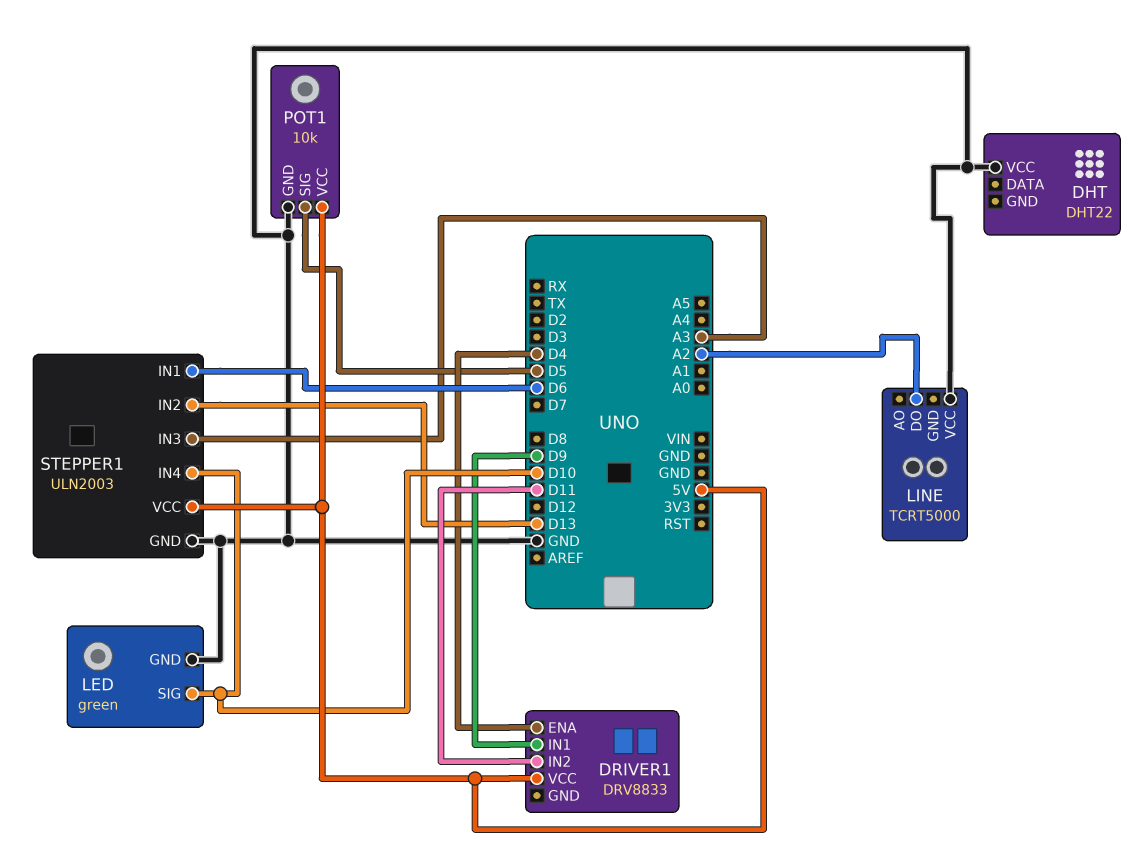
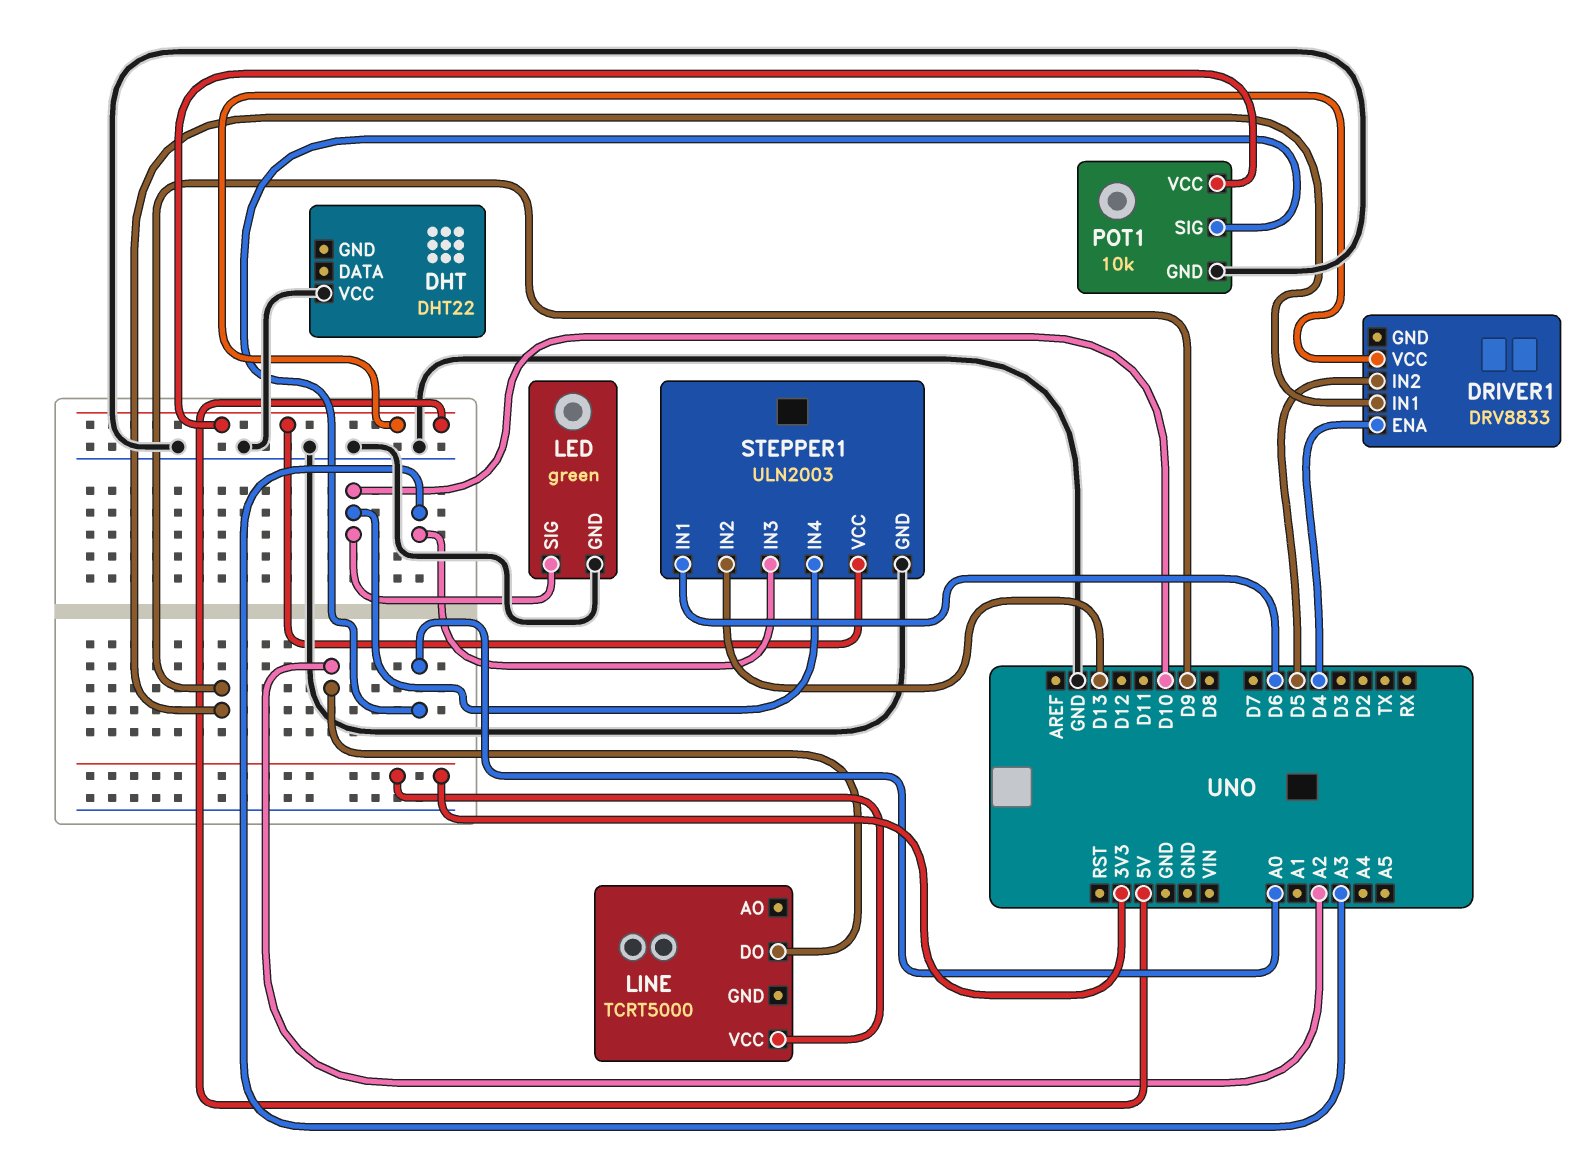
DRIVER1 pin IN2: D11 -> D5
LINE pin VCC: GND -> 3V3
POT1 pin SIG: D5 -> A0

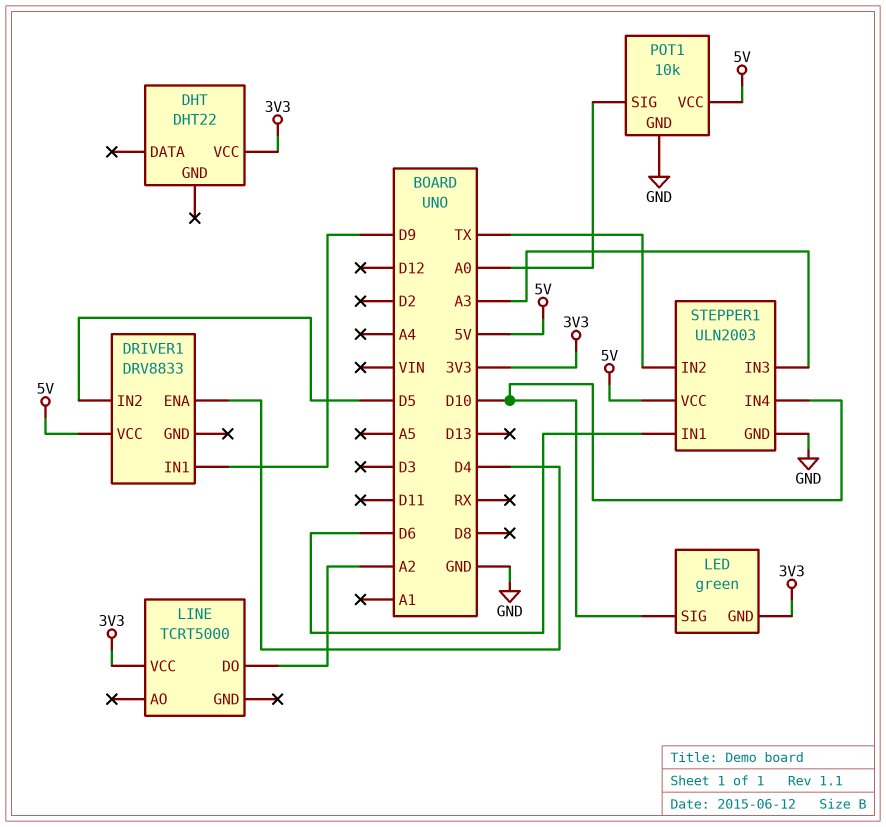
DHT pin VCC: GND -> 3V3
LED pin GND: GND -> 3V3
STEPPER1 pin IN2: D13 -> TX

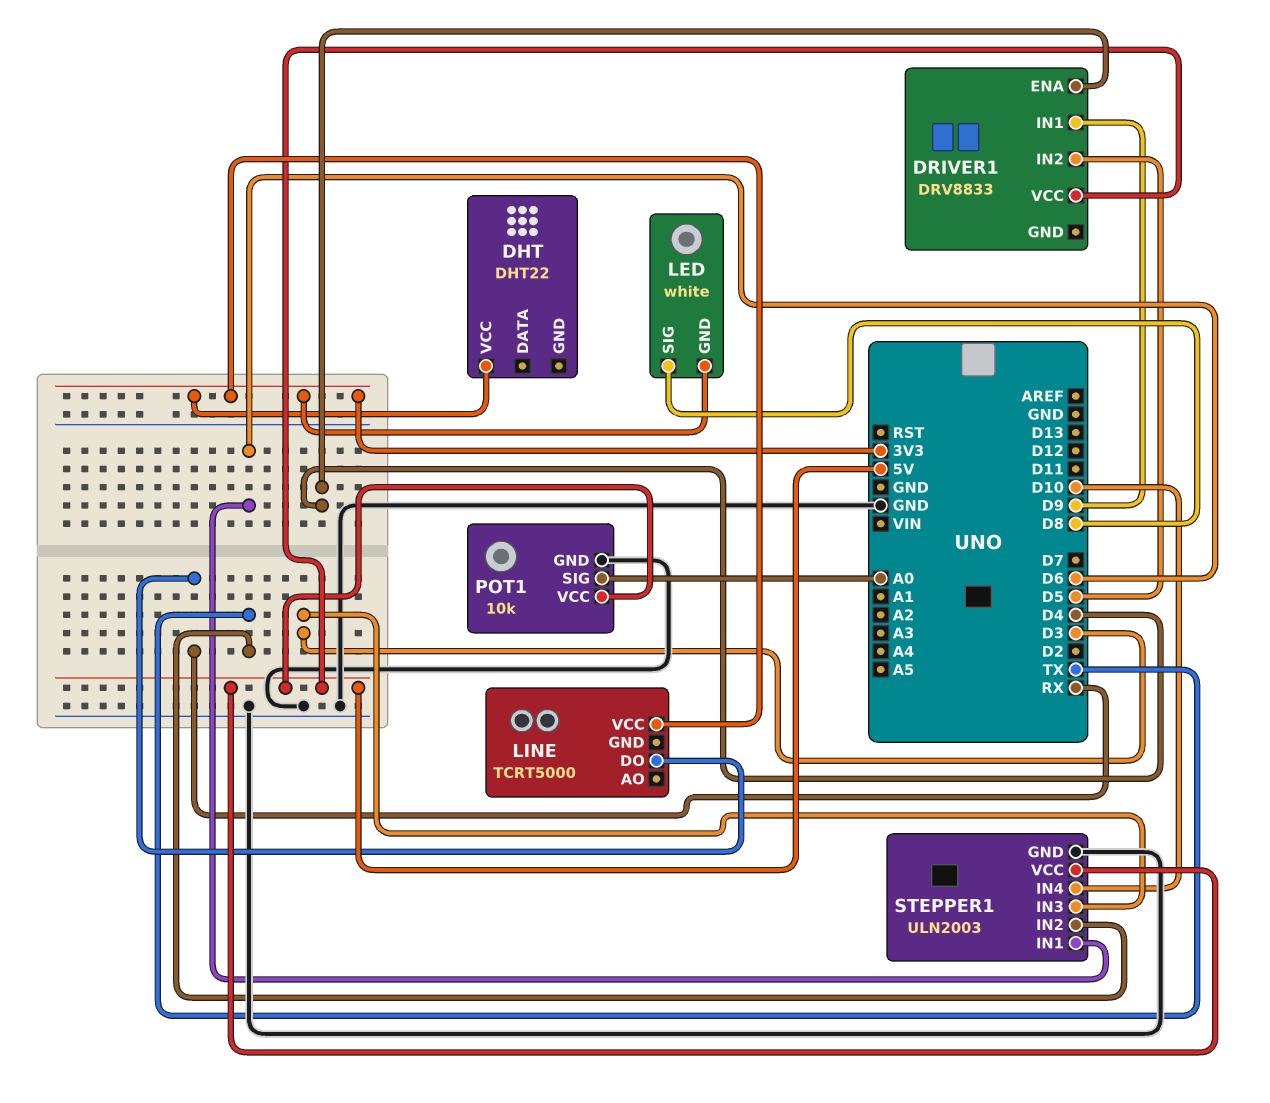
LED: green -> white
LED pin SIG: D10 -> D8
LINE pin DO: A2 -> RX
STEPPER1 pin IN3: A3 -> D3

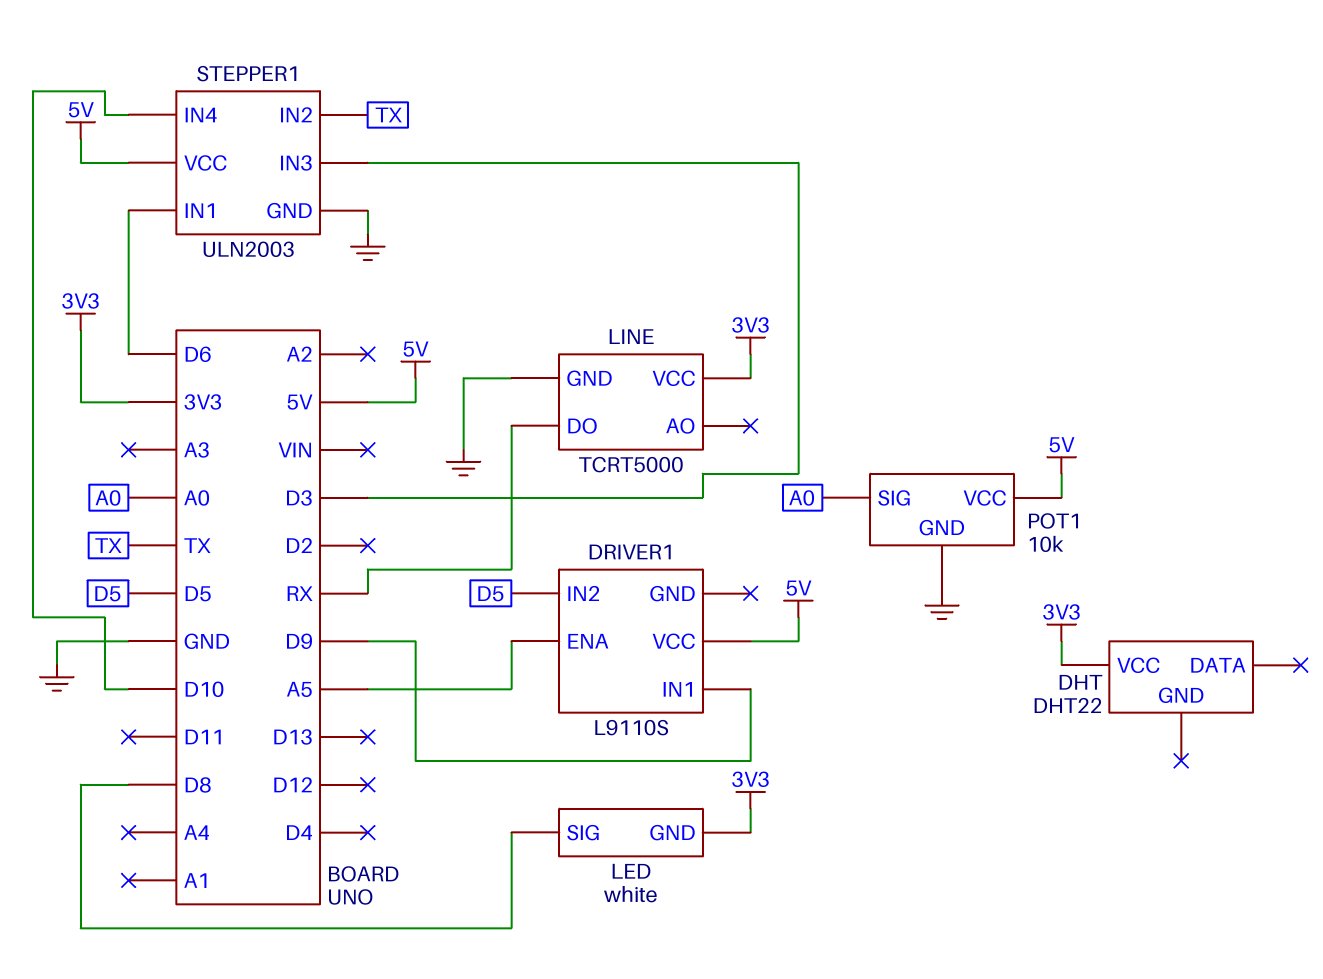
DRIVER1: DRV8833 -> L9110S
DRIVER1 pin ENA: D4 -> A5
LINE pin GND: none -> GND

